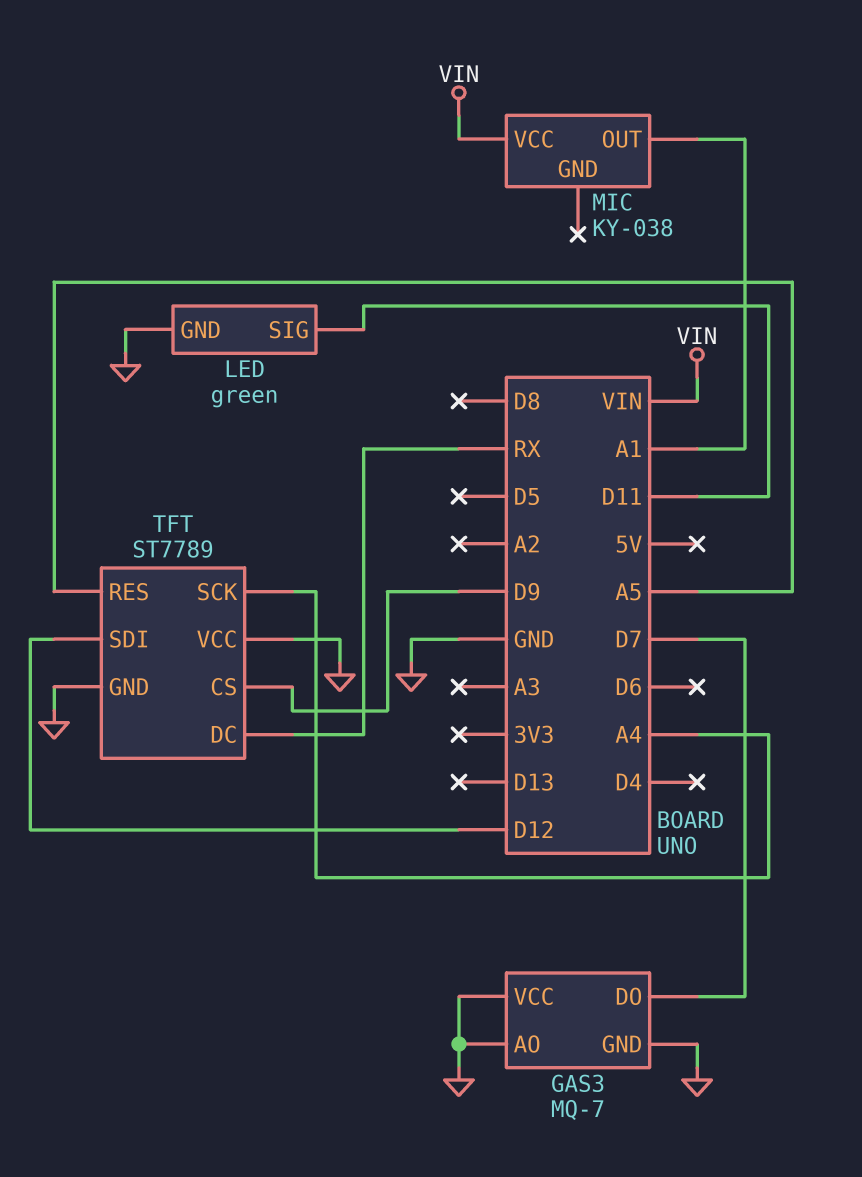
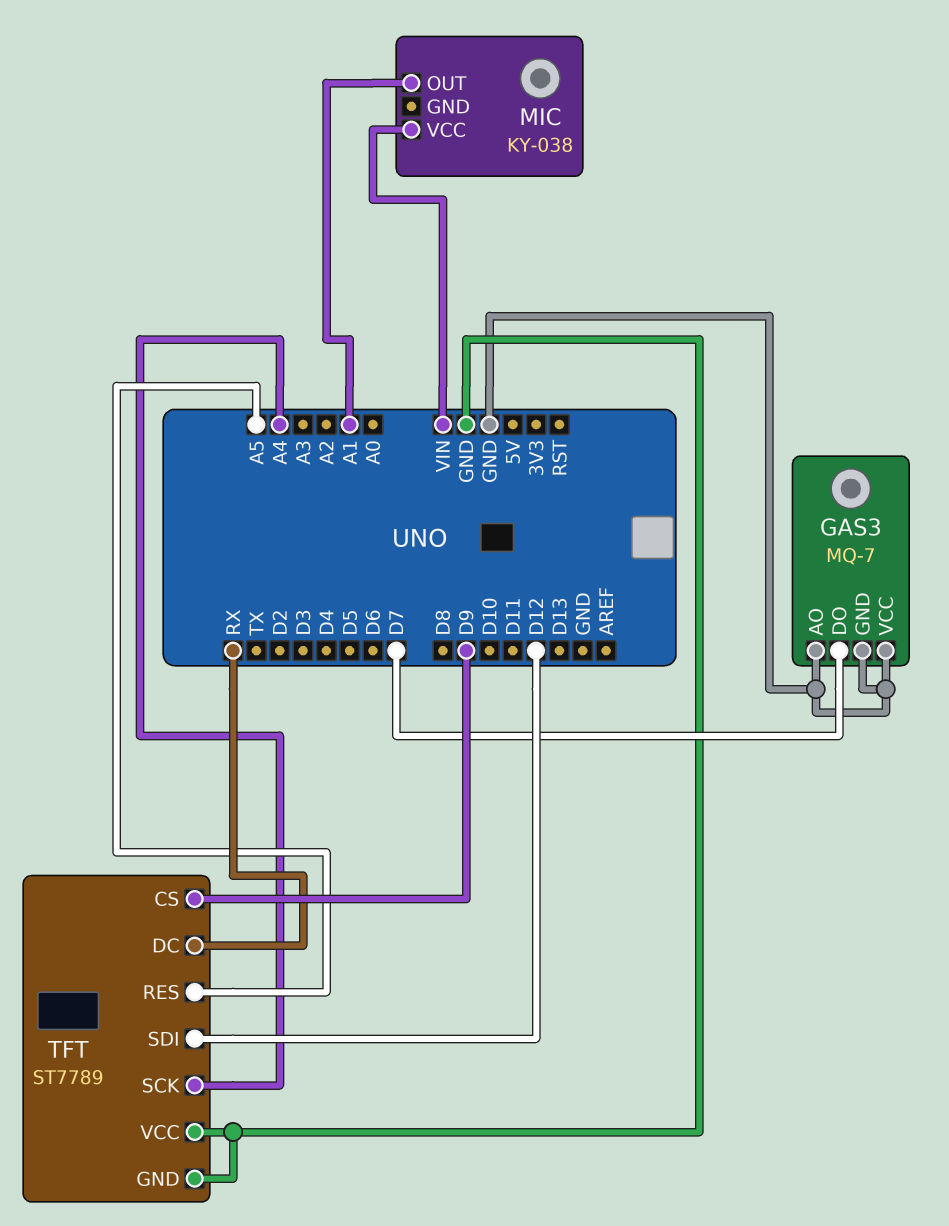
LED: green -> none
LED pin GND: GND -> none
LED pin SIG: D11 -> none

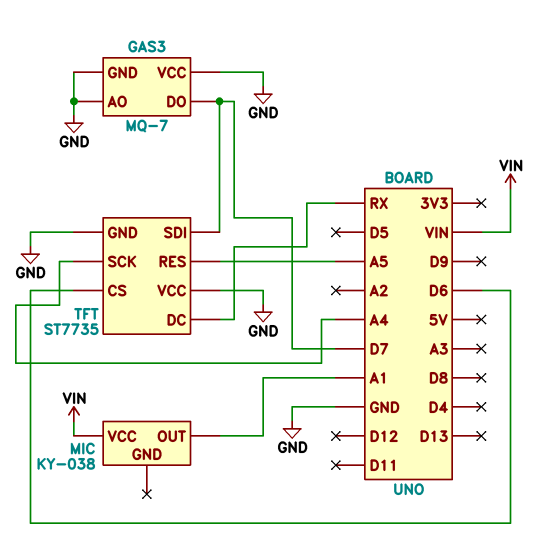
TFT: ST7789 -> ST7735
TFT pin CS: D9 -> D6
TFT pin SDI: D12 -> D7

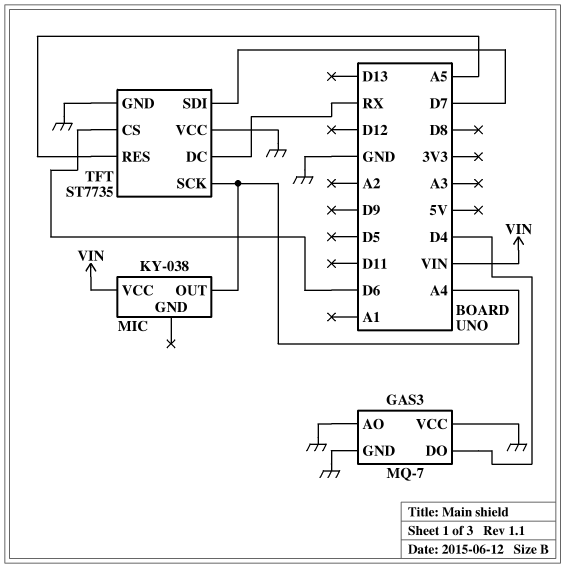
GAS3 pin DO: D7 -> D4
MIC pin OUT: A1 -> A4

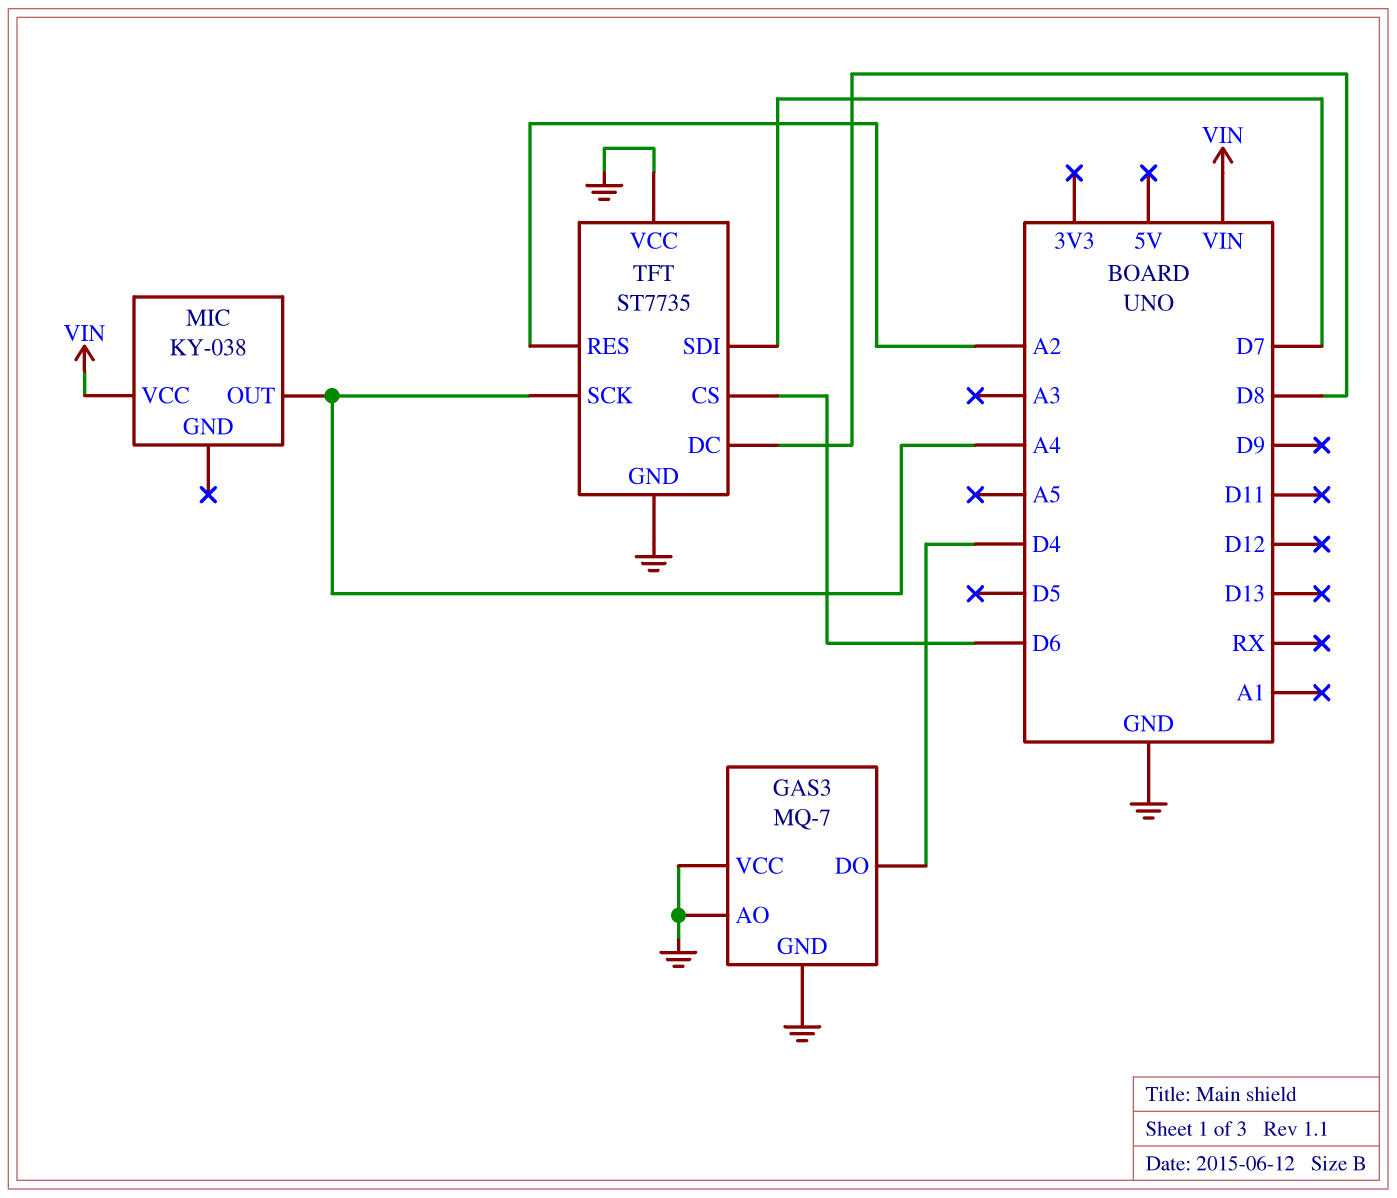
TFT pin DC: RX -> D8
TFT pin RES: A5 -> A2

